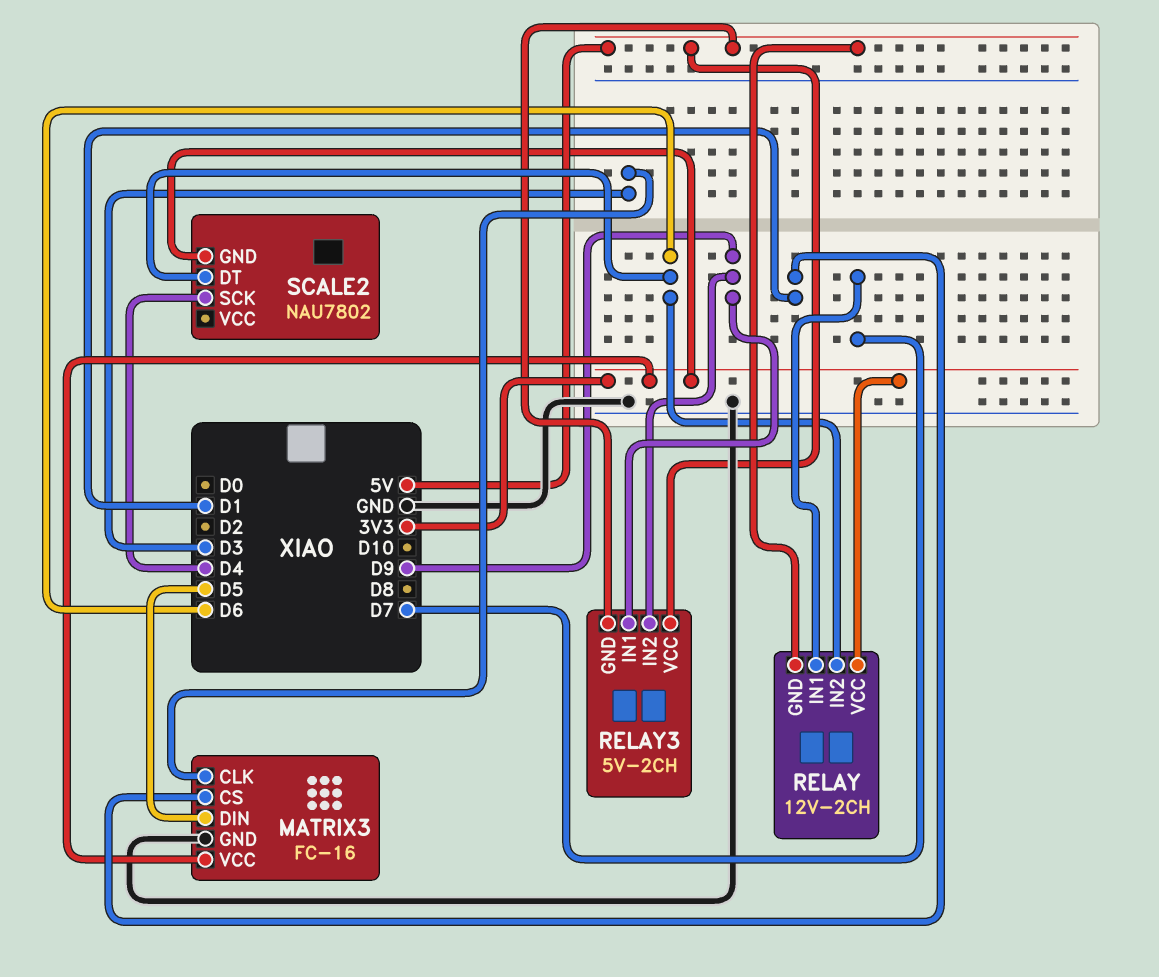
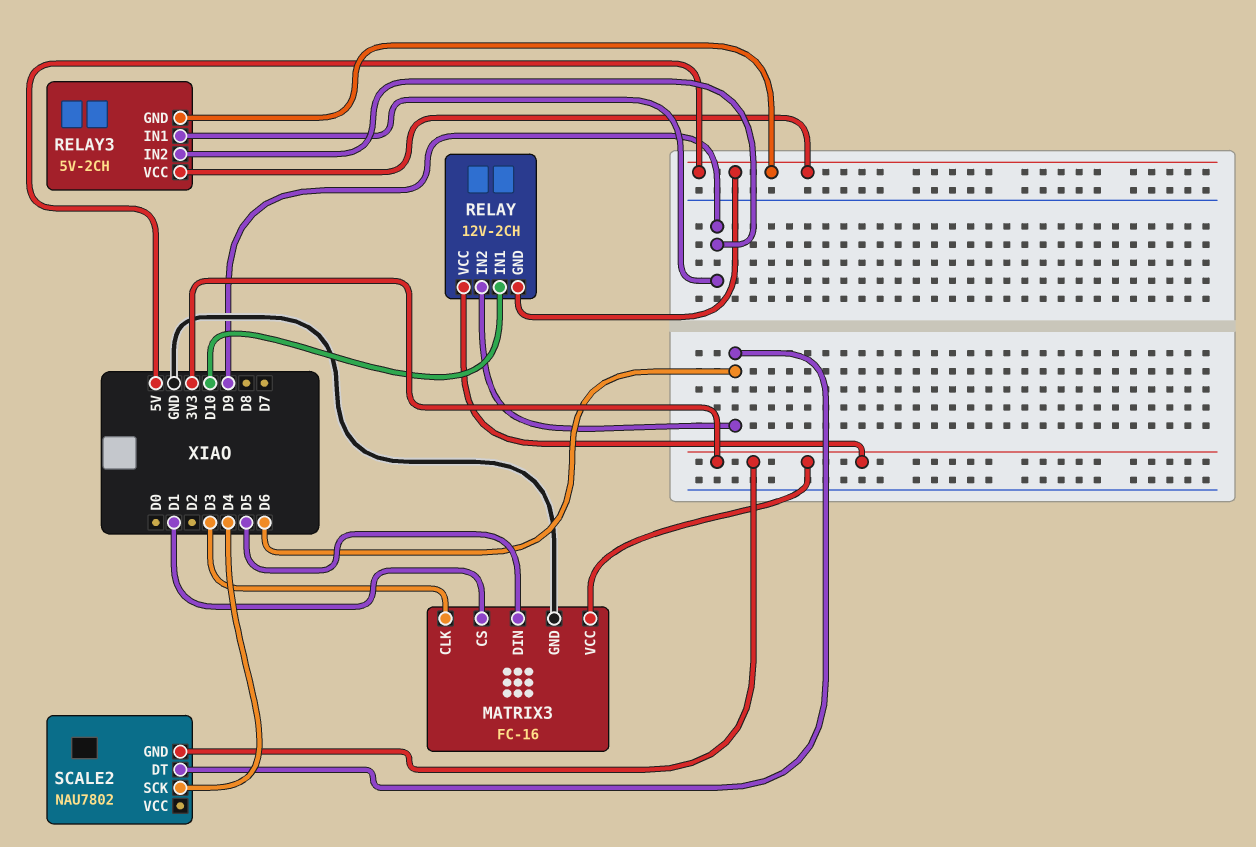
RELAY pin IN1: D7 -> D10

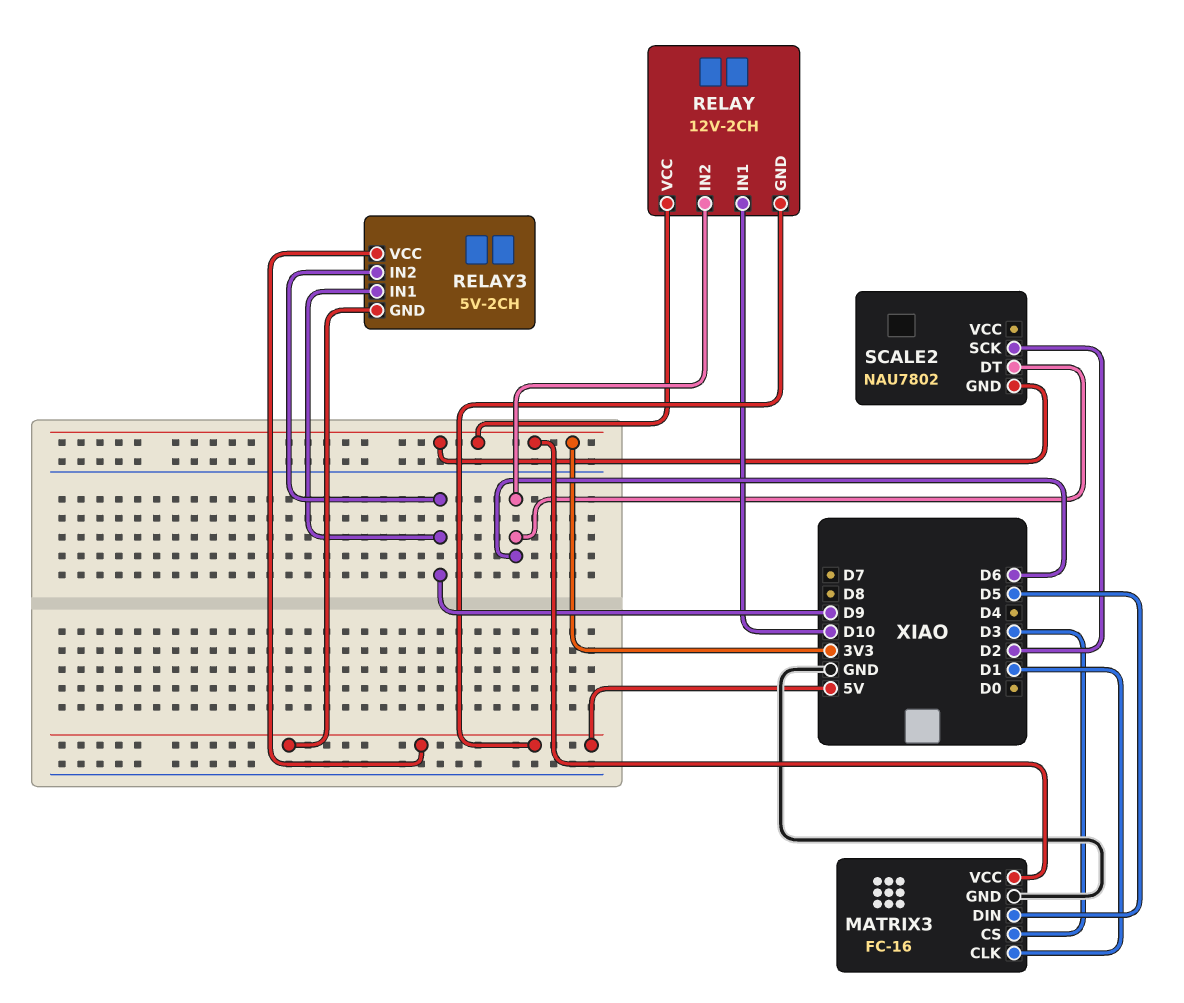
MATRIX3 pin CLK: D3 -> D1
MATRIX3 pin CS: D1 -> D3
SCALE2 pin SCK: D4 -> D2

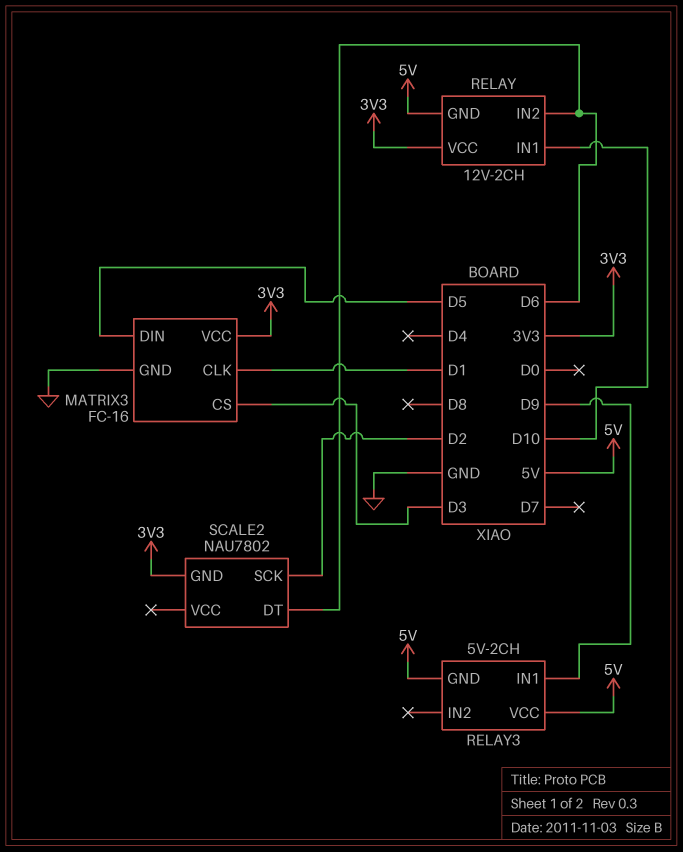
RELAY3 pin IN2: D9 -> none

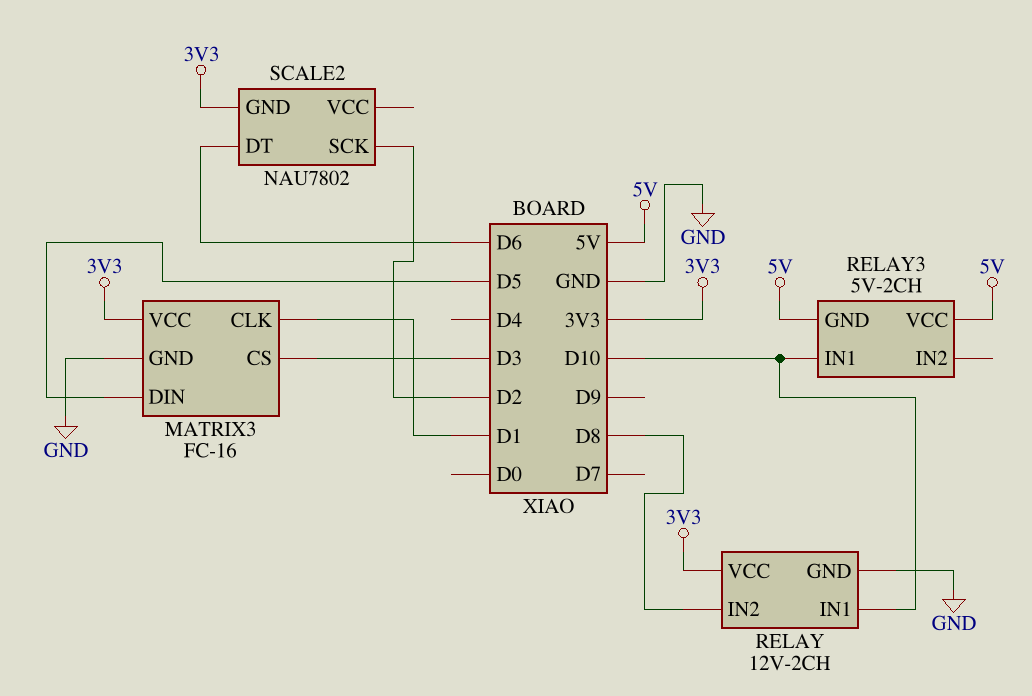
RELAY pin GND: 5V -> GND
RELAY pin IN2: D6 -> D8
RELAY3 pin IN1: D9 -> D10

